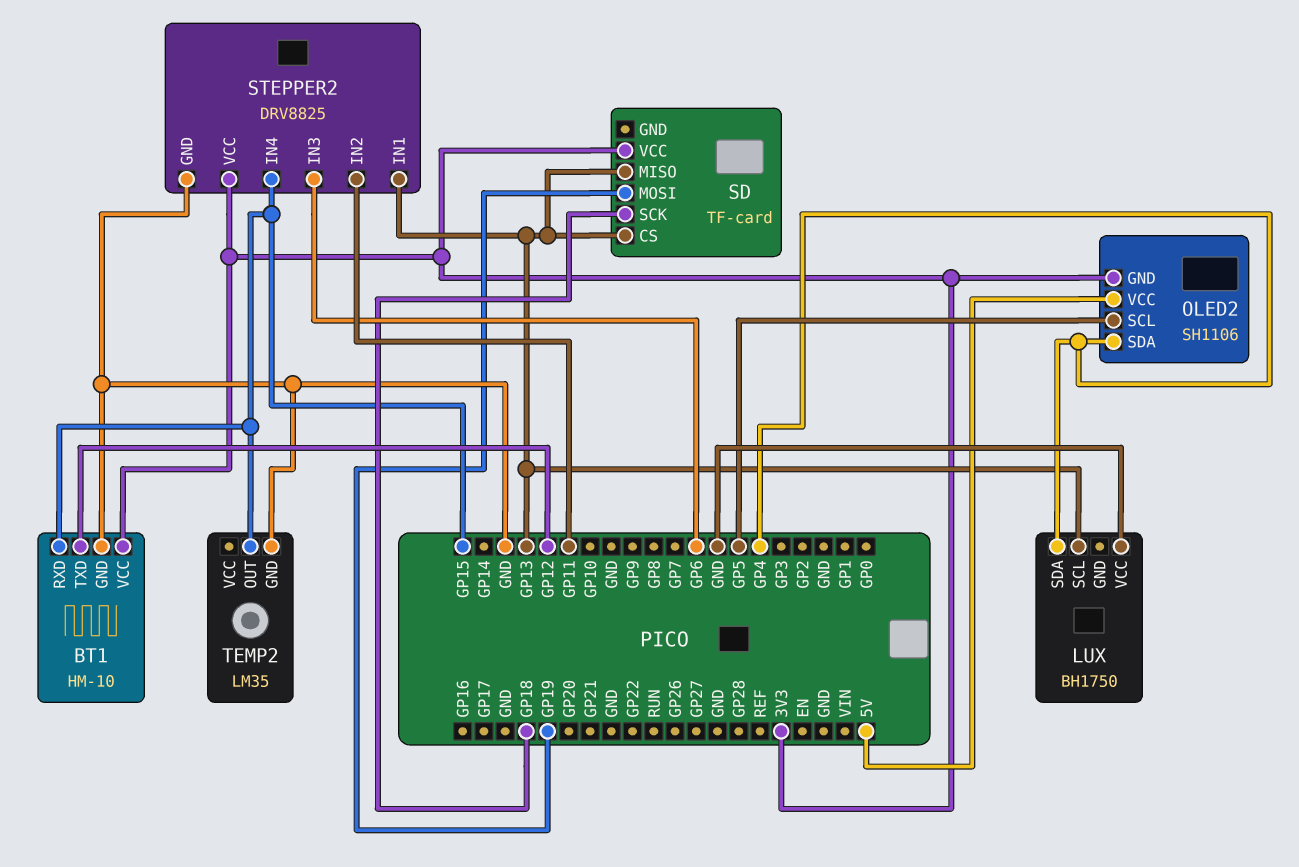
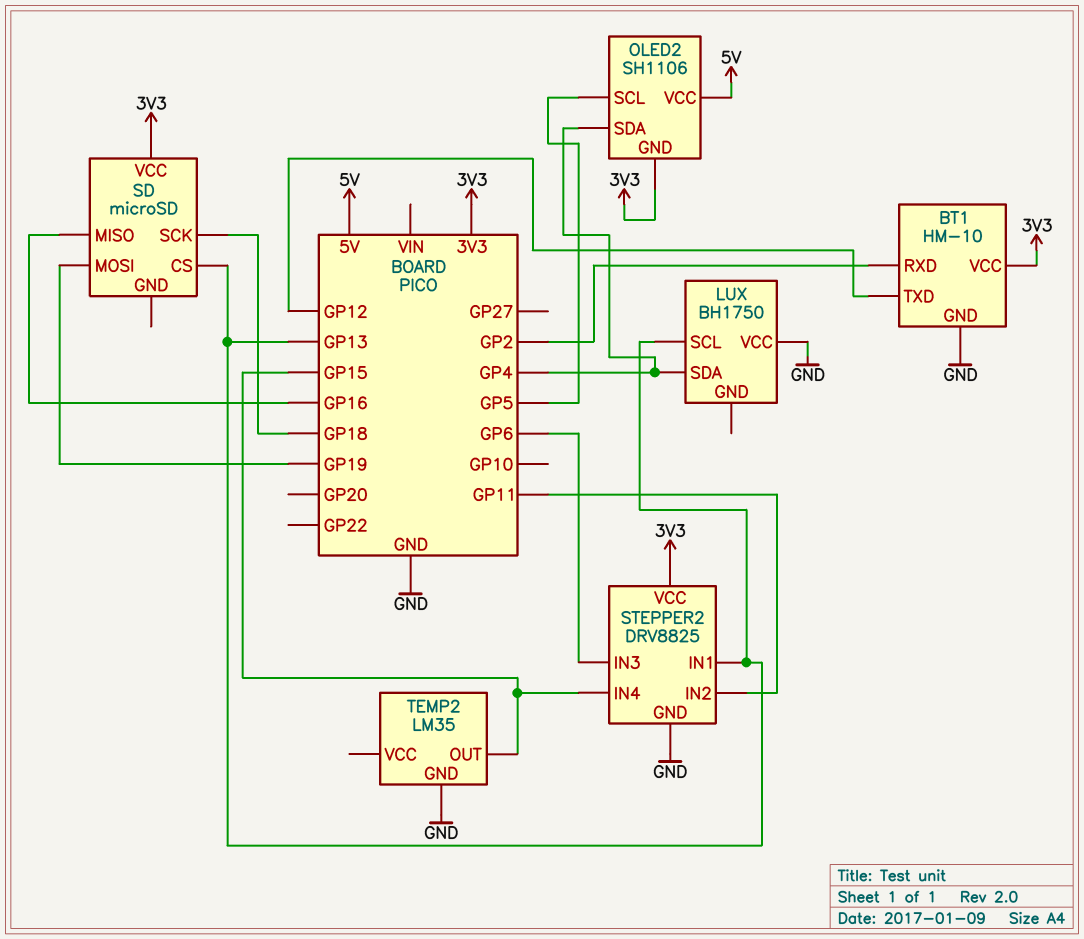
BT1 pin RXD: GP15 -> GP2
SD: TF-card -> microSD
SD pin MISO: GP13 -> GP16

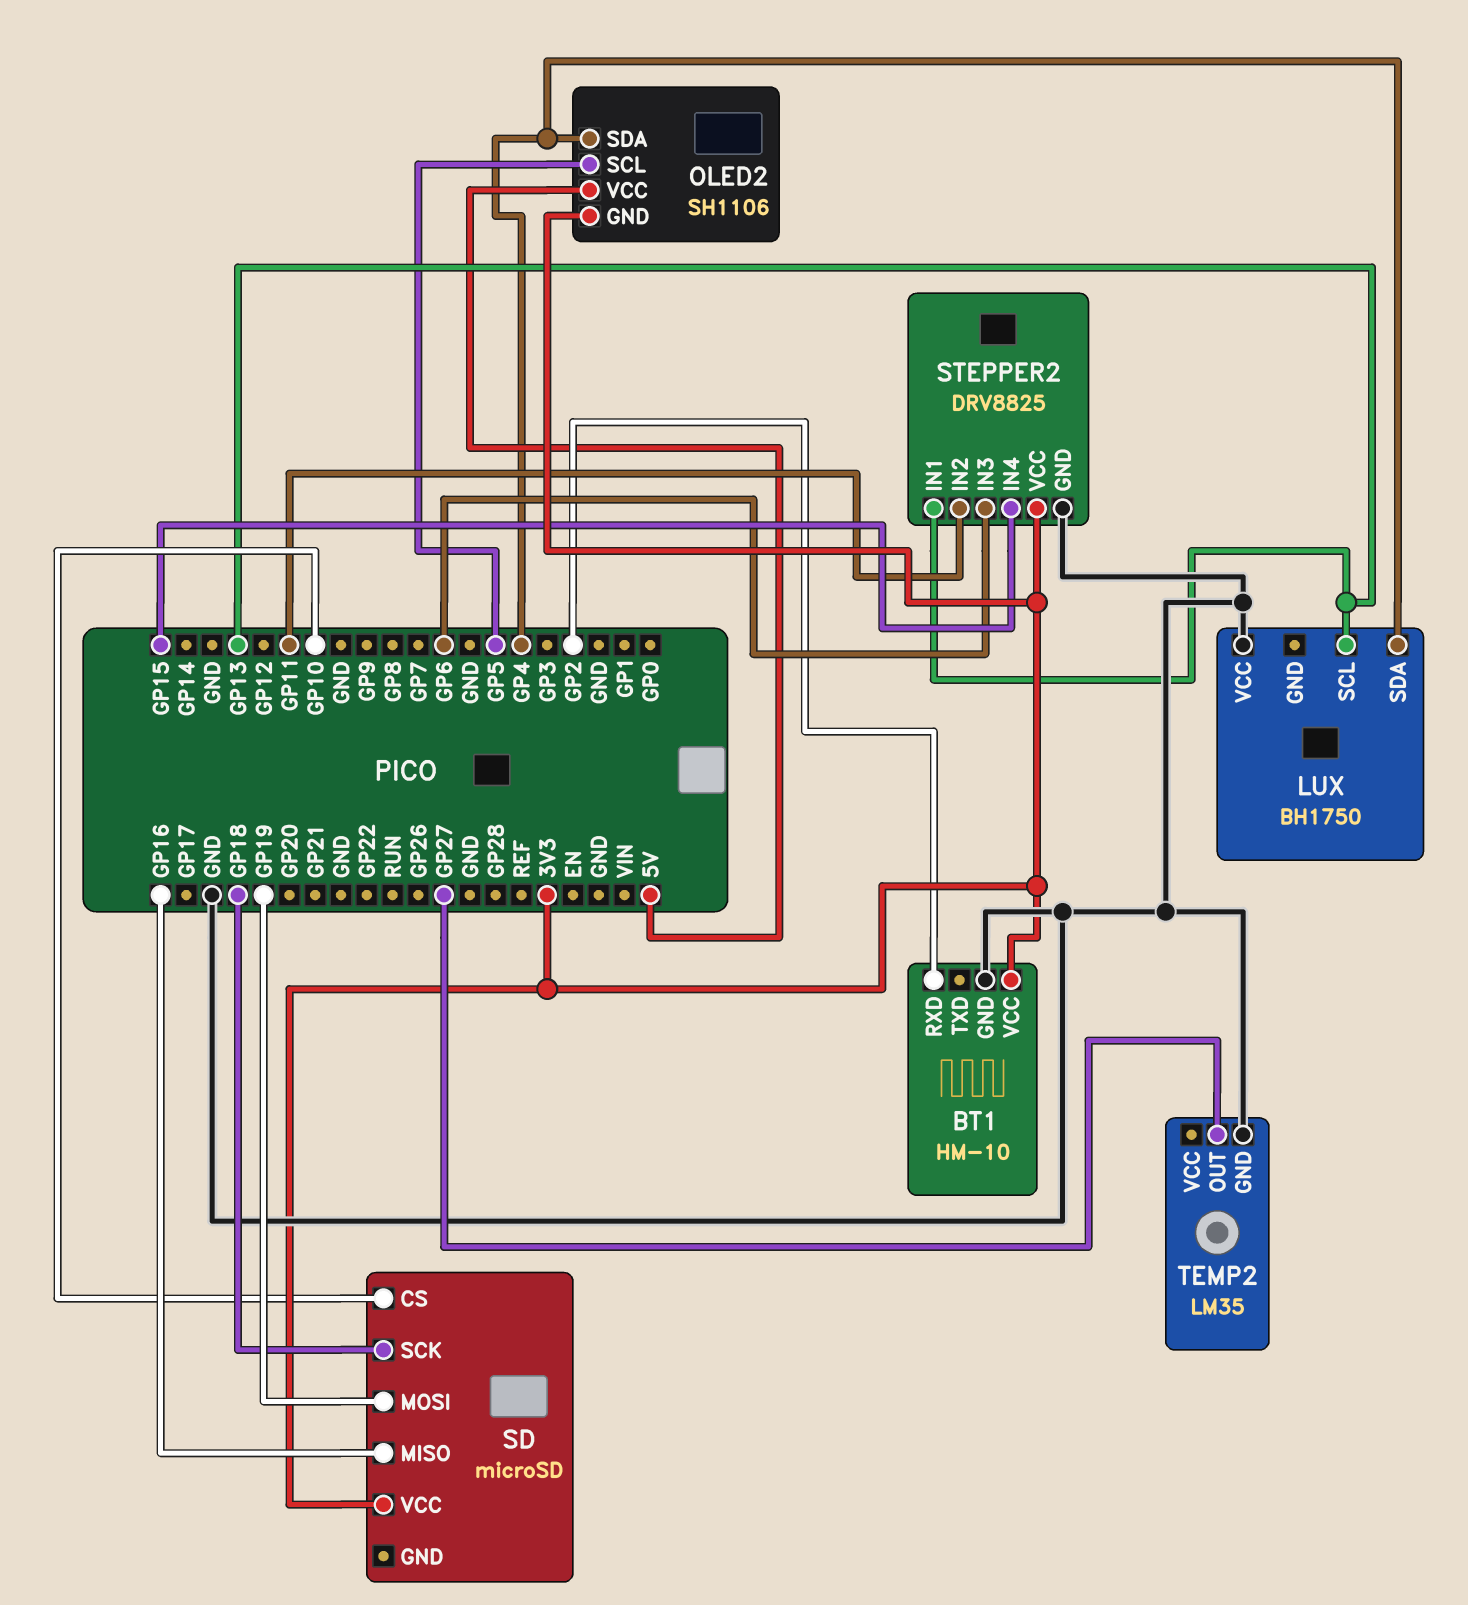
BT1 pin TXD: GP12 -> none
SD pin CS: GP13 -> GP10
TEMP2 pin OUT: GP15 -> GP27

